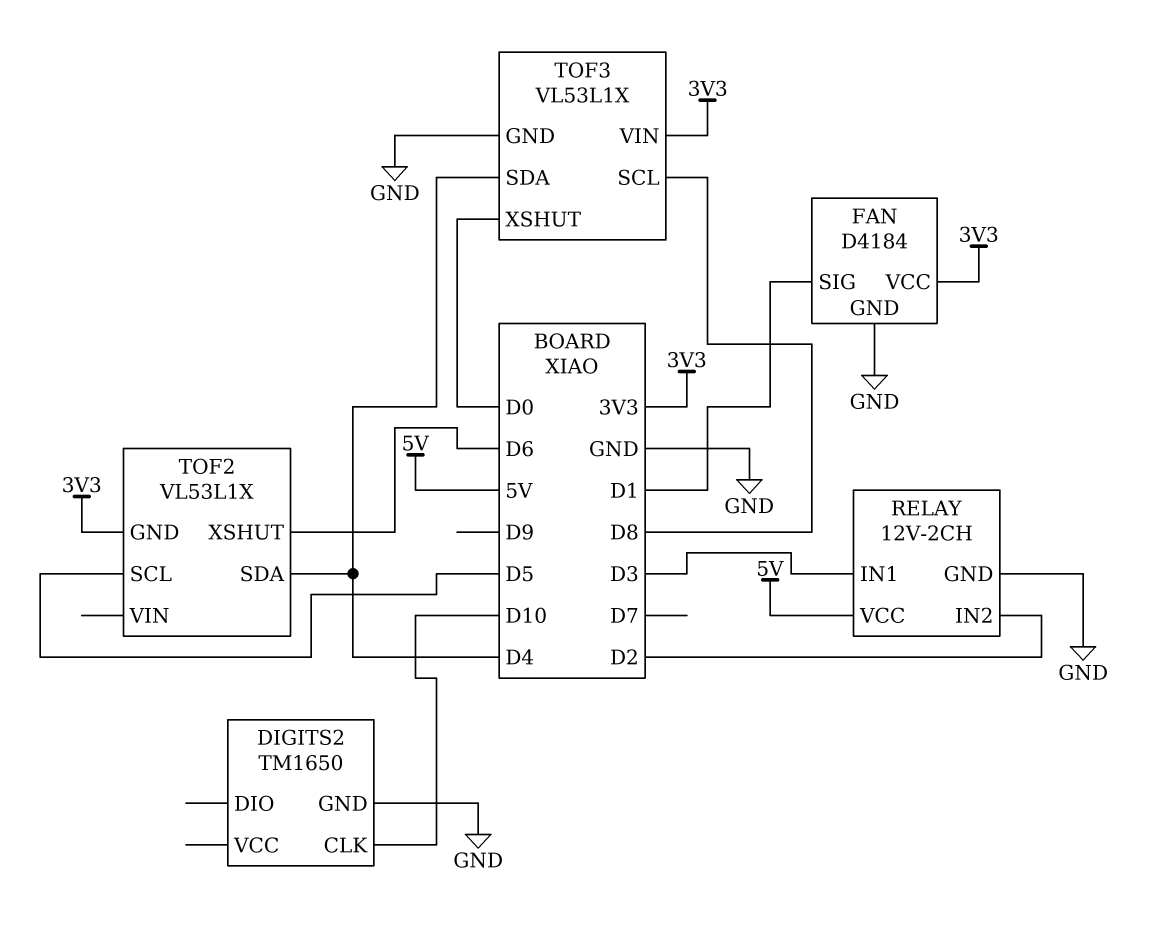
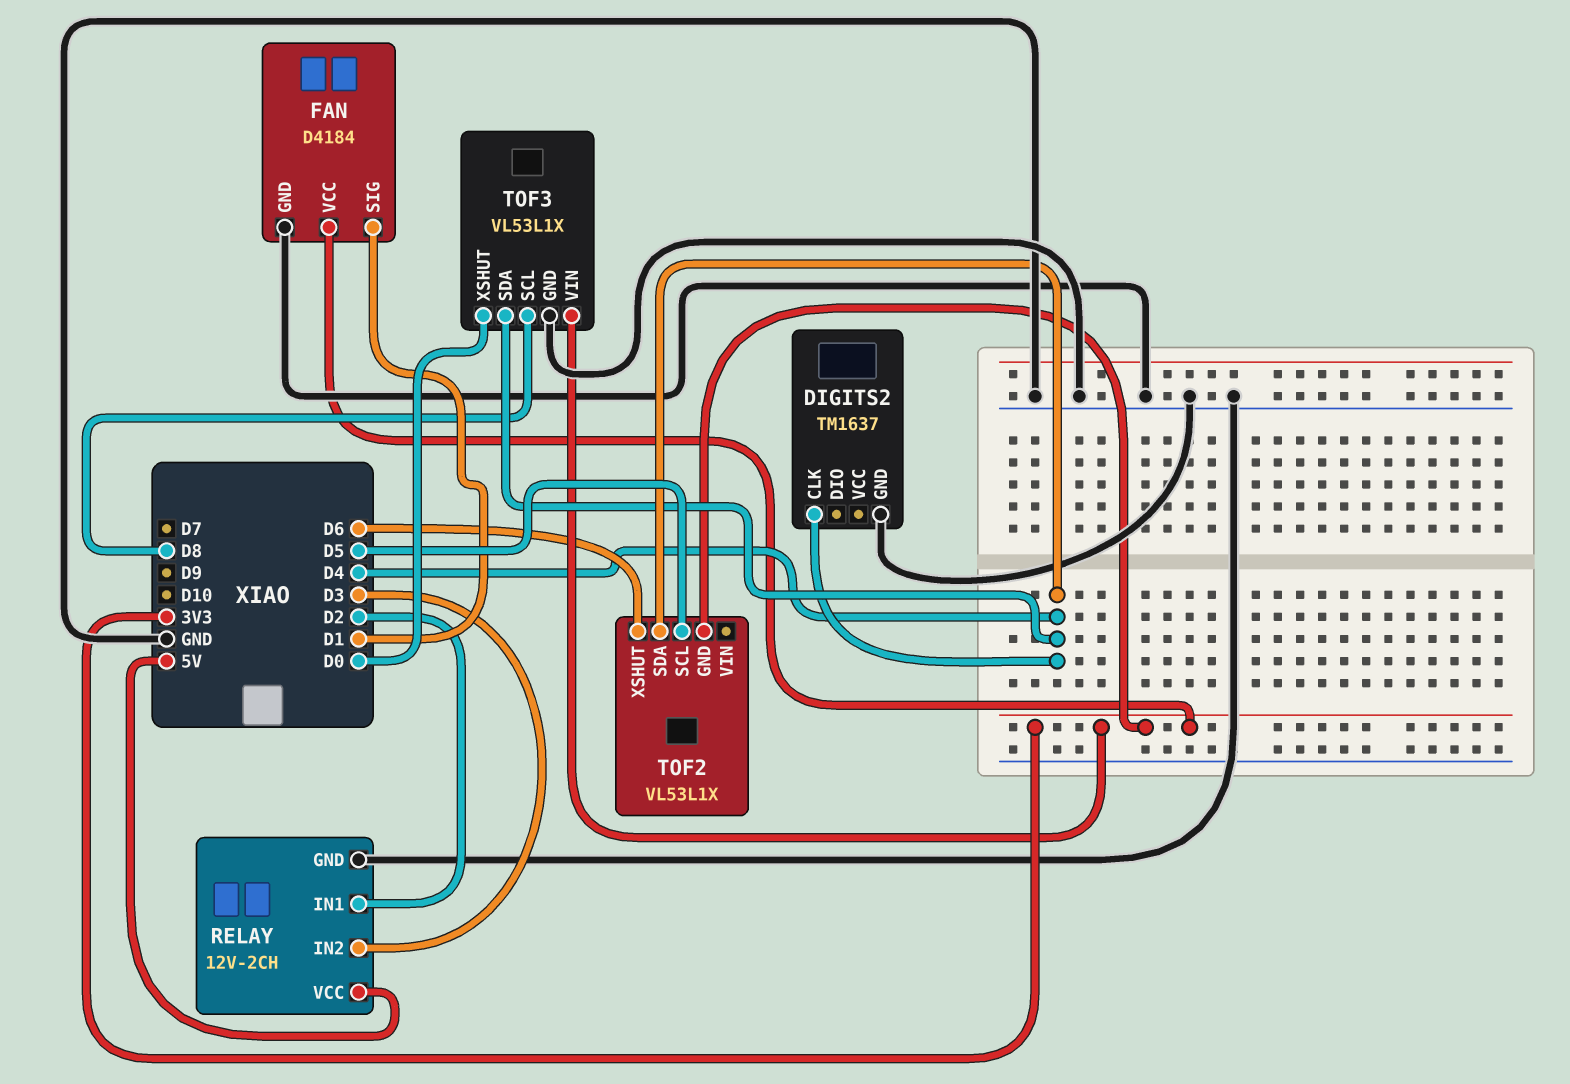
DIGITS2: TM1650 -> TM1637
DIGITS2 pin CLK: D10 -> D4
RELAY pin IN1: D3 -> D2
RELAY pin IN2: D2 -> D3

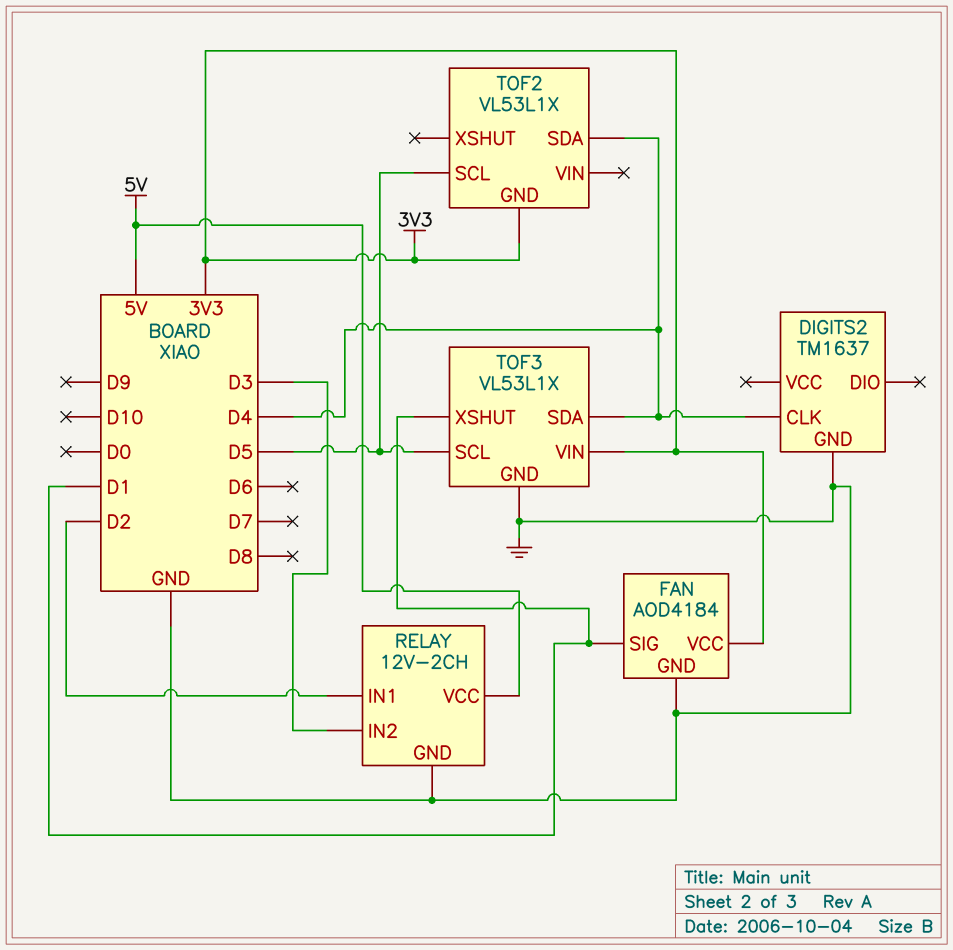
FAN: D4184 -> AOD4184
TOF2 pin XSHUT: D6 -> none
TOF3 pin SCL: D8 -> D5
TOF3 pin XSHUT: D0 -> D1

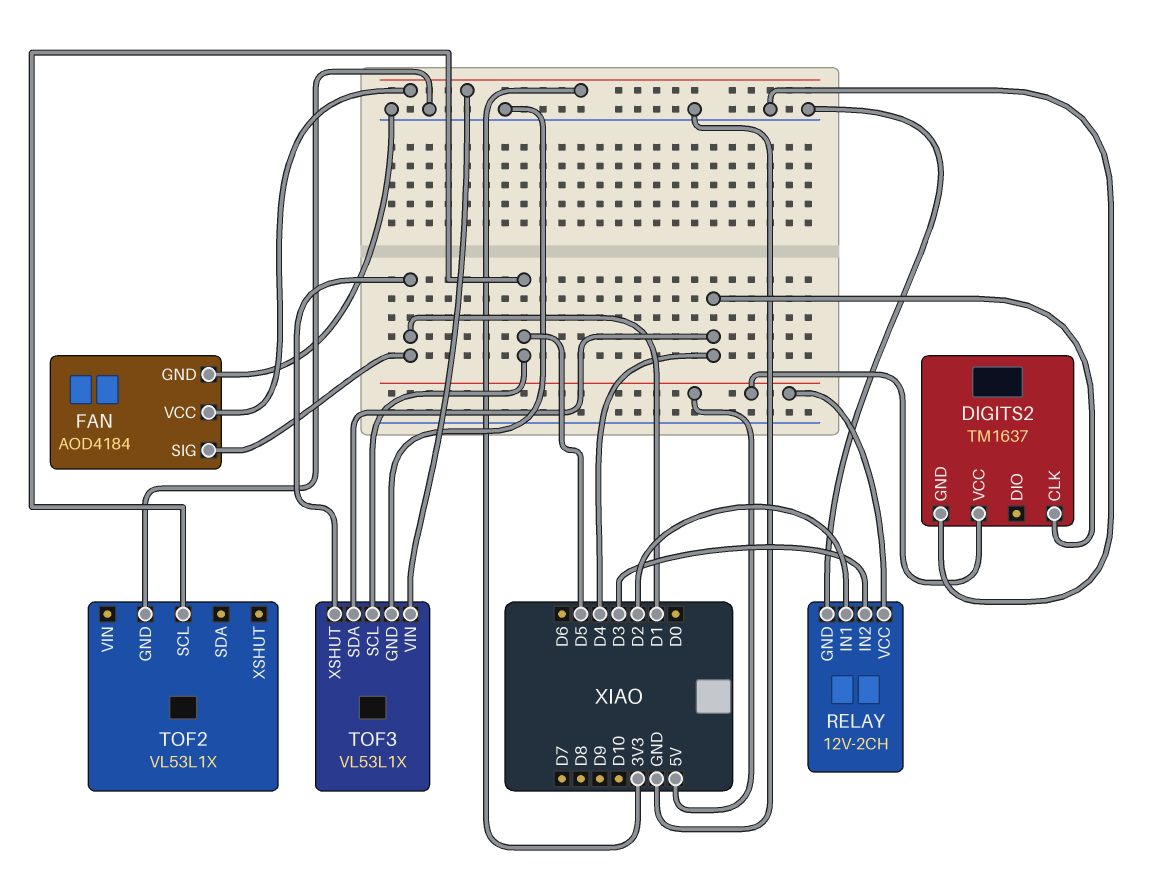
DIGITS2 pin VCC: none -> 5V
TOF2 pin GND: 3V3 -> GND
TOF2 pin SDA: D4 -> none

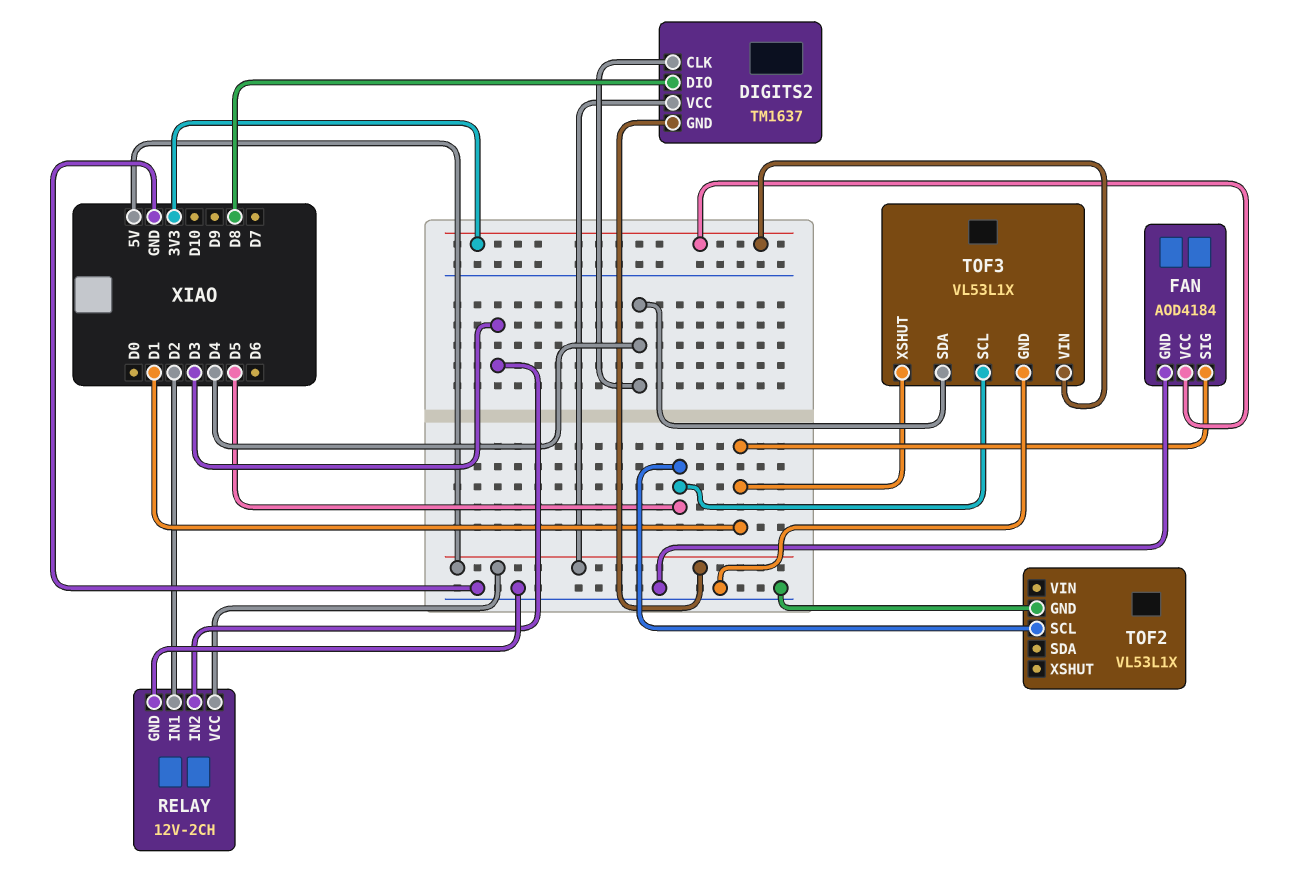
DIGITS2 pin DIO: none -> D8
DIGITS2 pin GND: GND -> 5V

